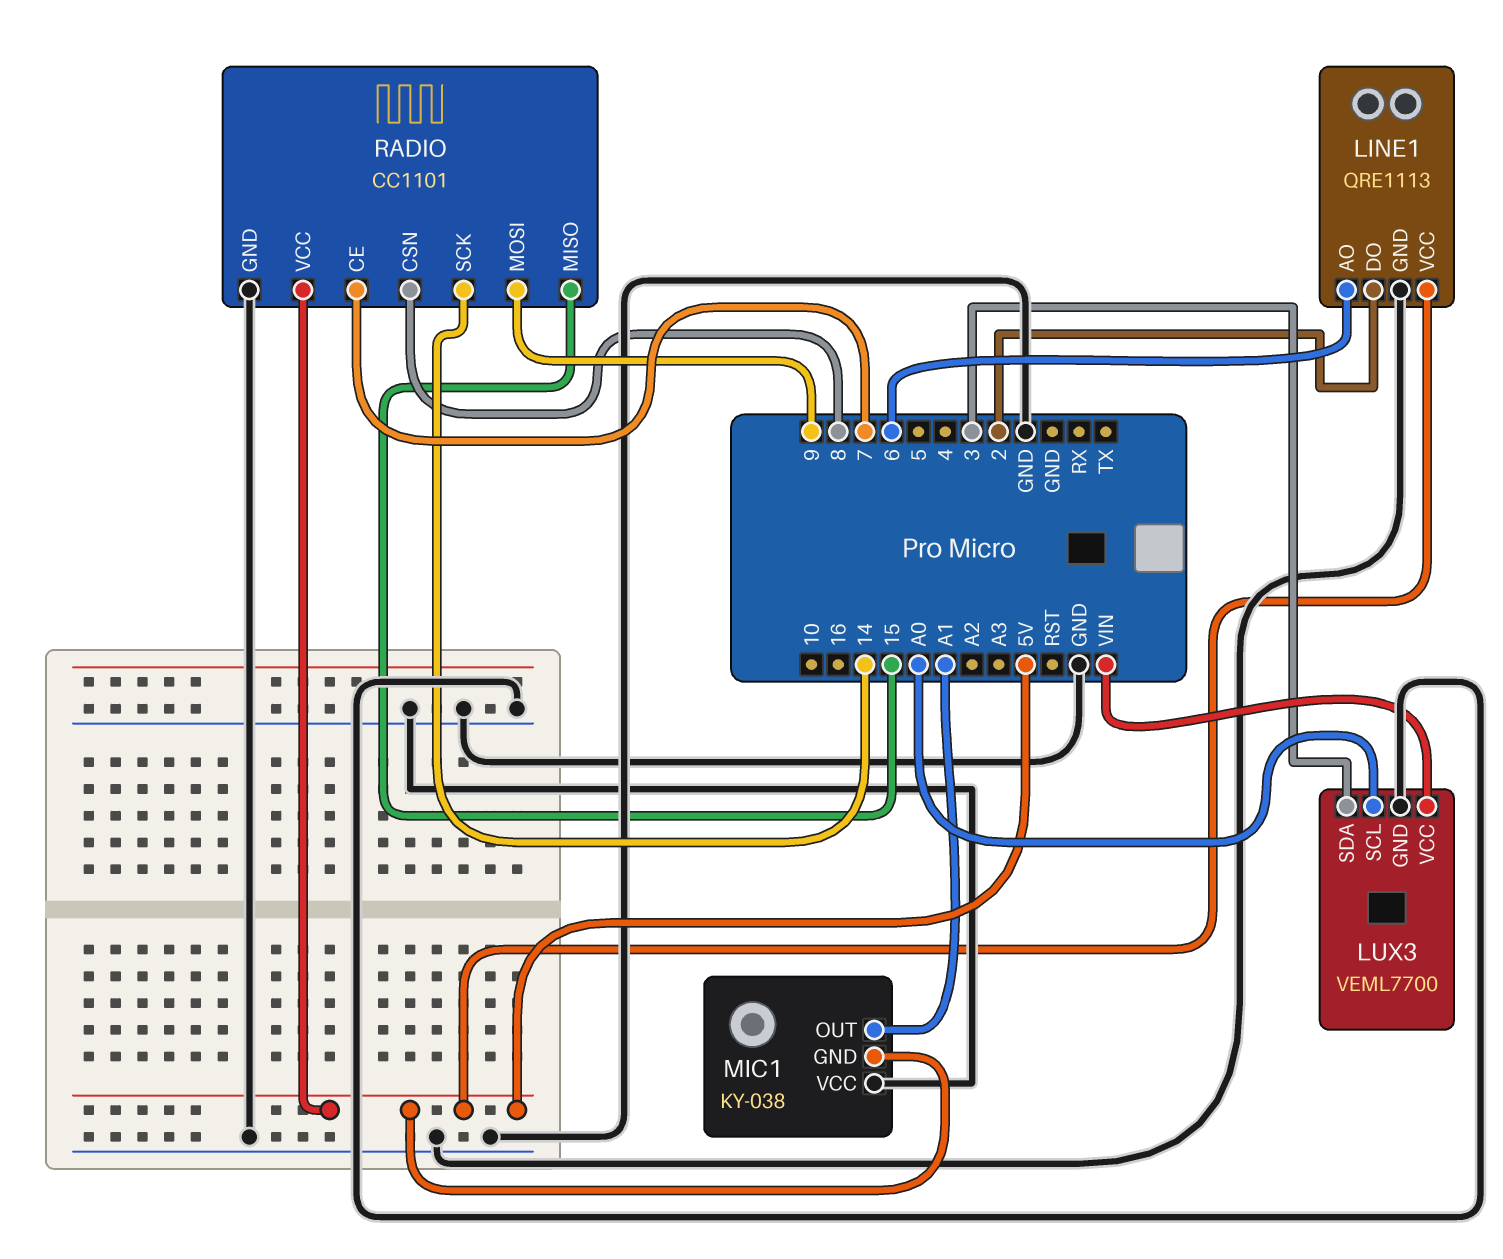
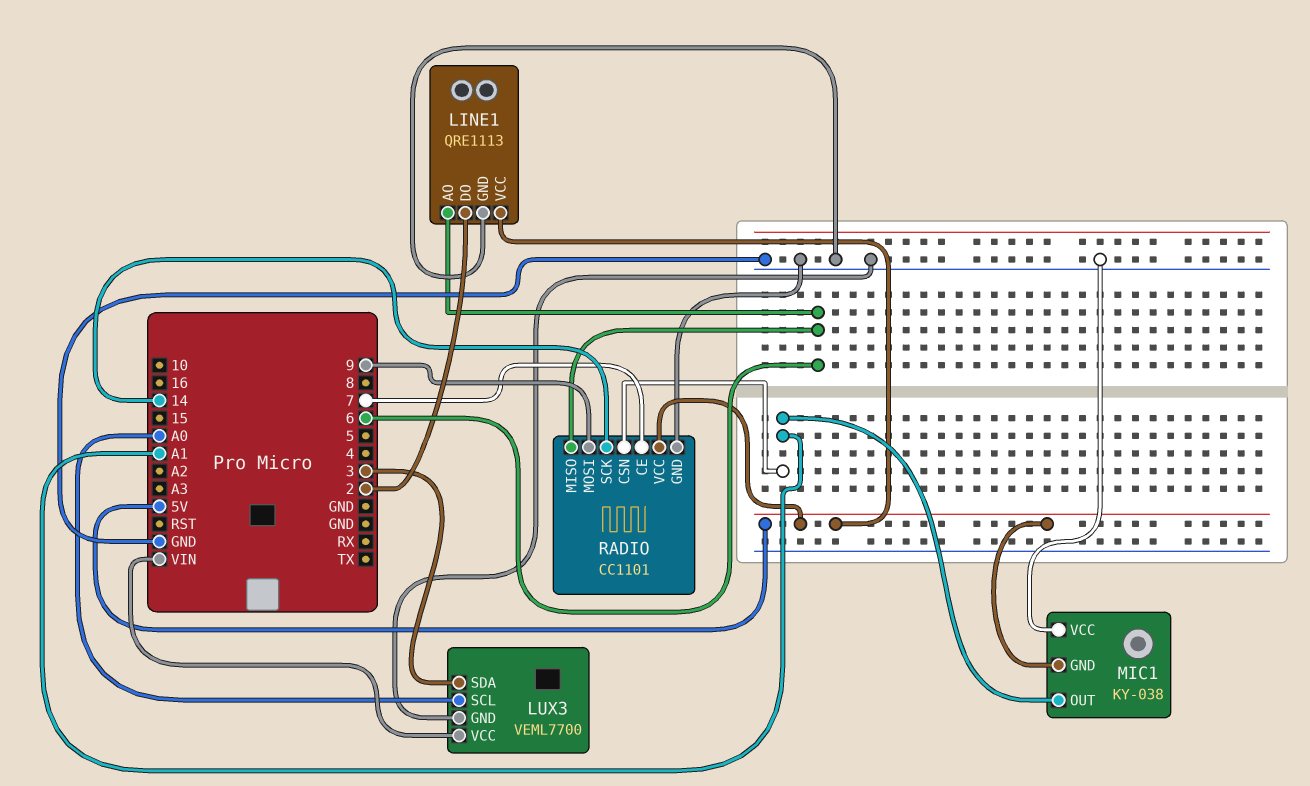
RADIO pin CSN: 8 -> A1
RADIO pin MISO: 15 -> 6

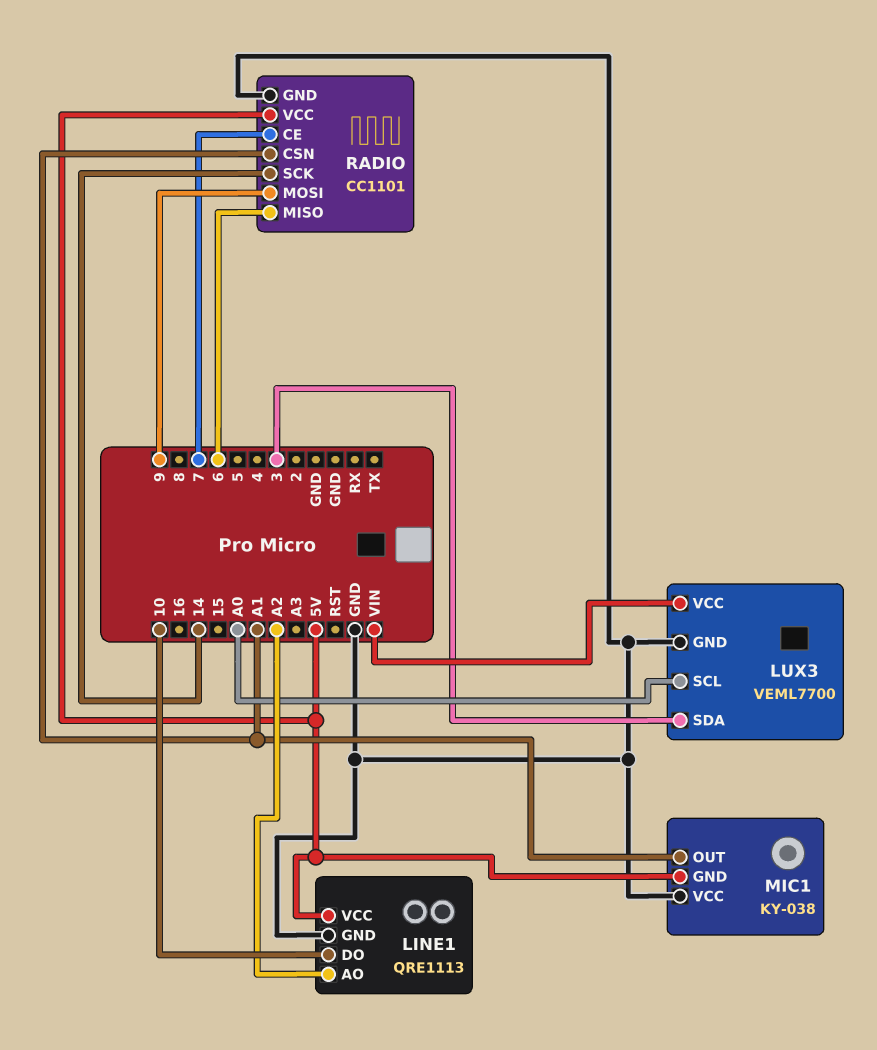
LINE1 pin AO: 6 -> A2
LINE1 pin DO: 2 -> 10

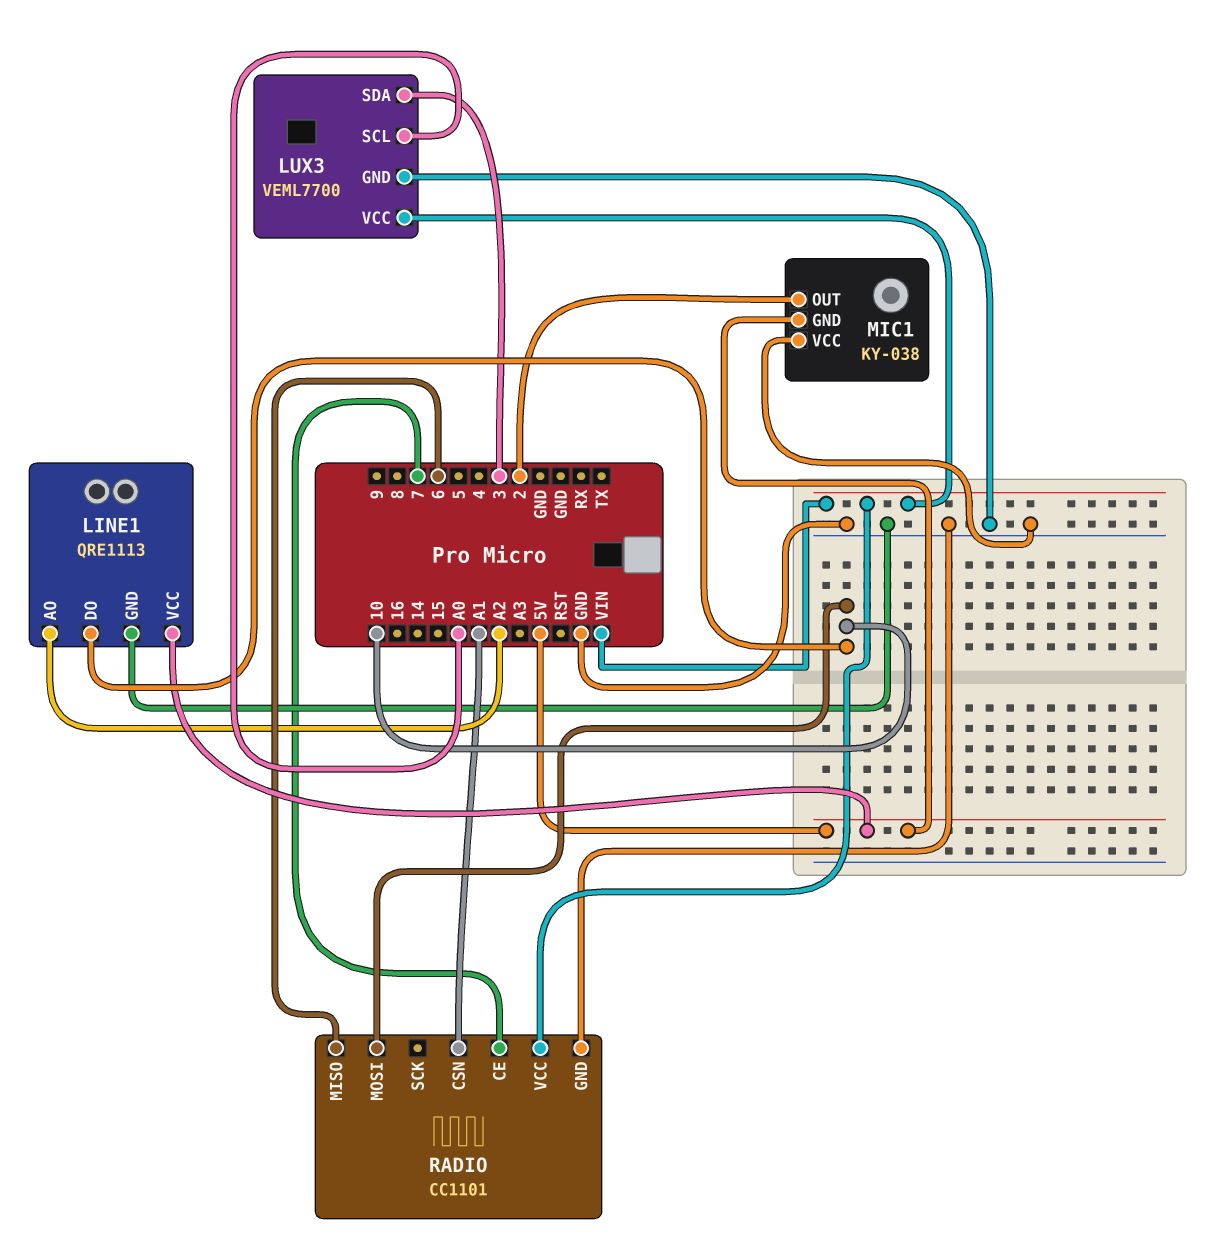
MIC1 pin OUT: A1 -> 2
RADIO pin MOSI: 9 -> 10
RADIO pin SCK: 14 -> none
RADIO pin VCC: 5V -> VIN

